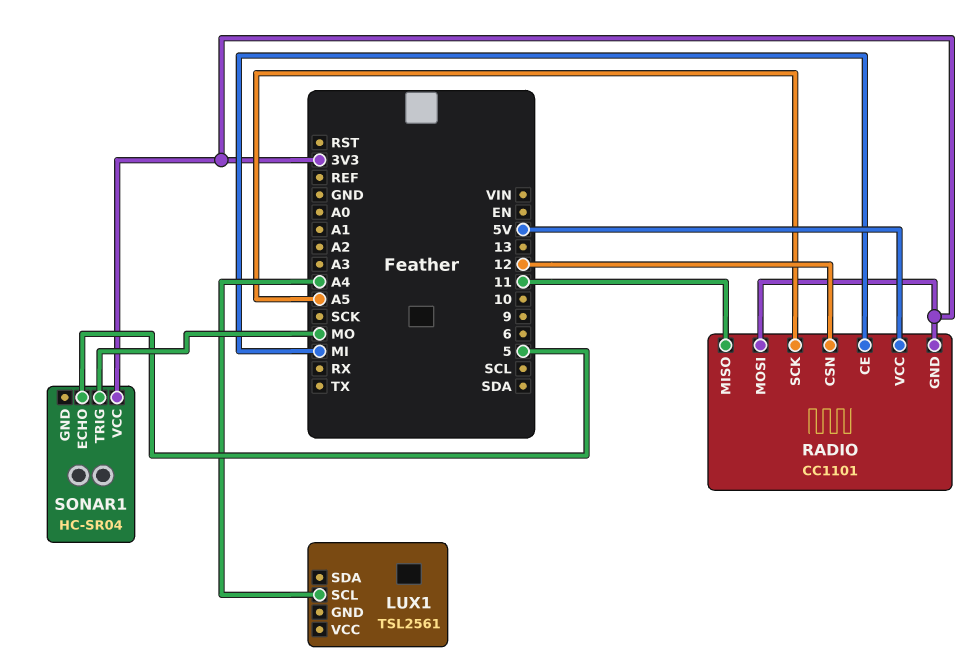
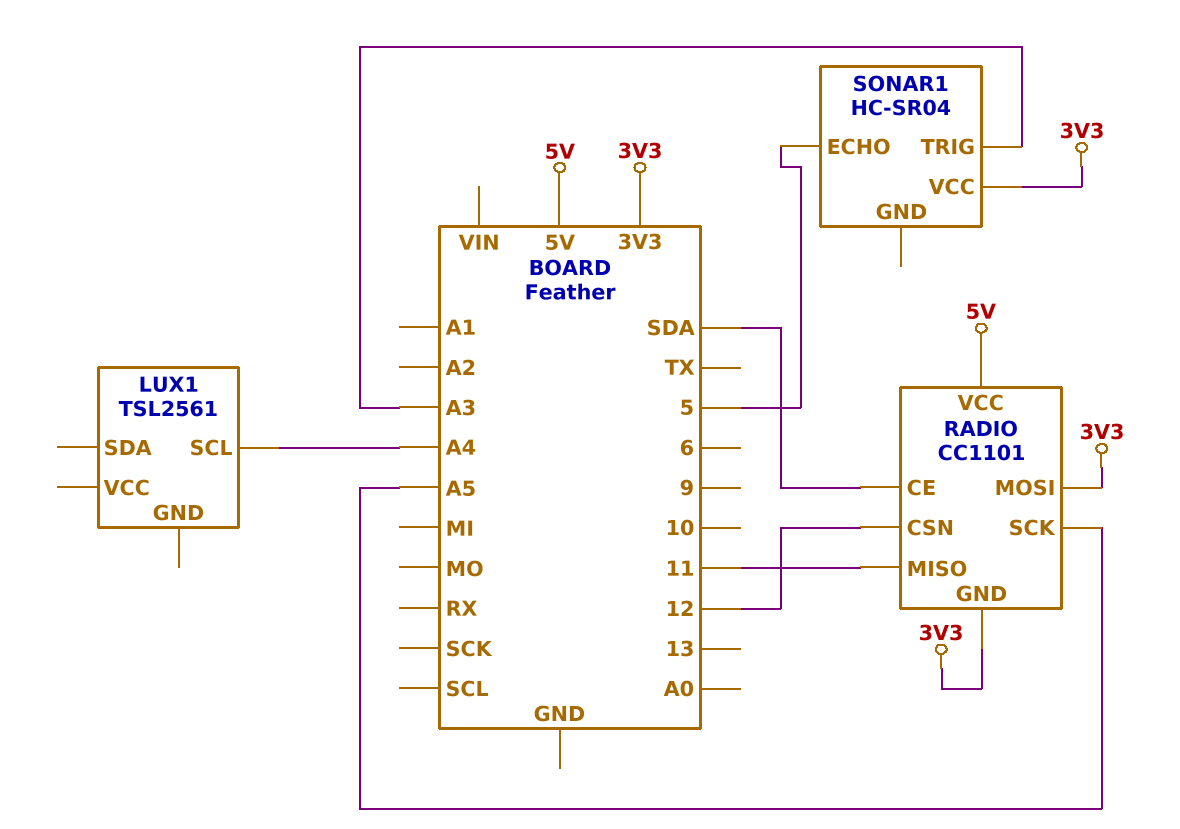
RADIO pin CE: MI -> SDA
SONAR1 pin TRIG: MO -> A3

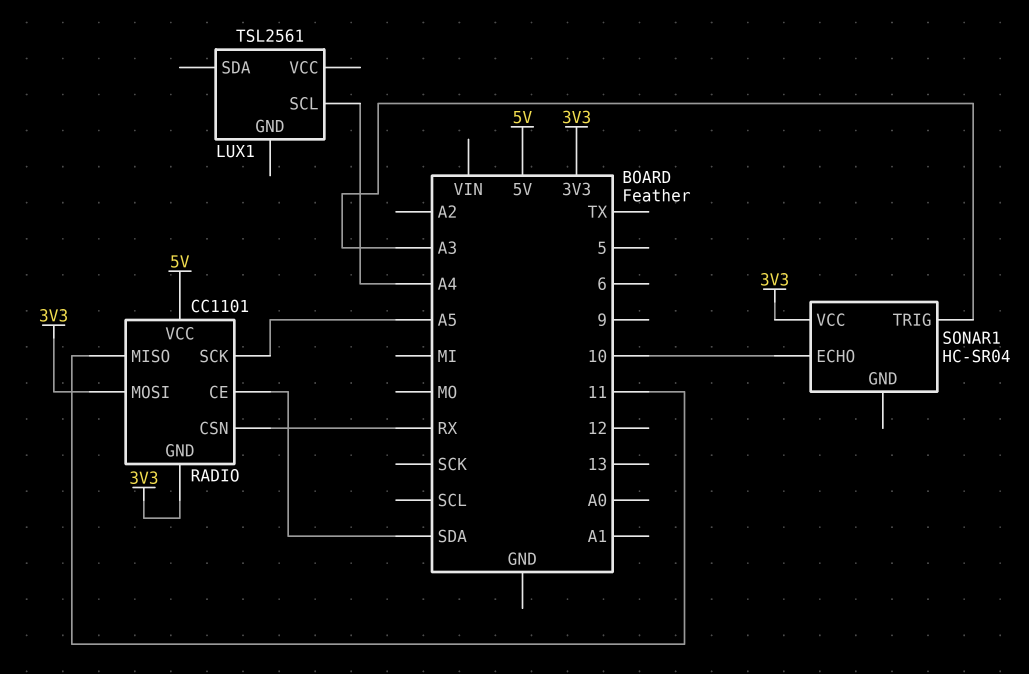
RADIO pin CSN: 12 -> RX
SONAR1 pin ECHO: 5 -> 10

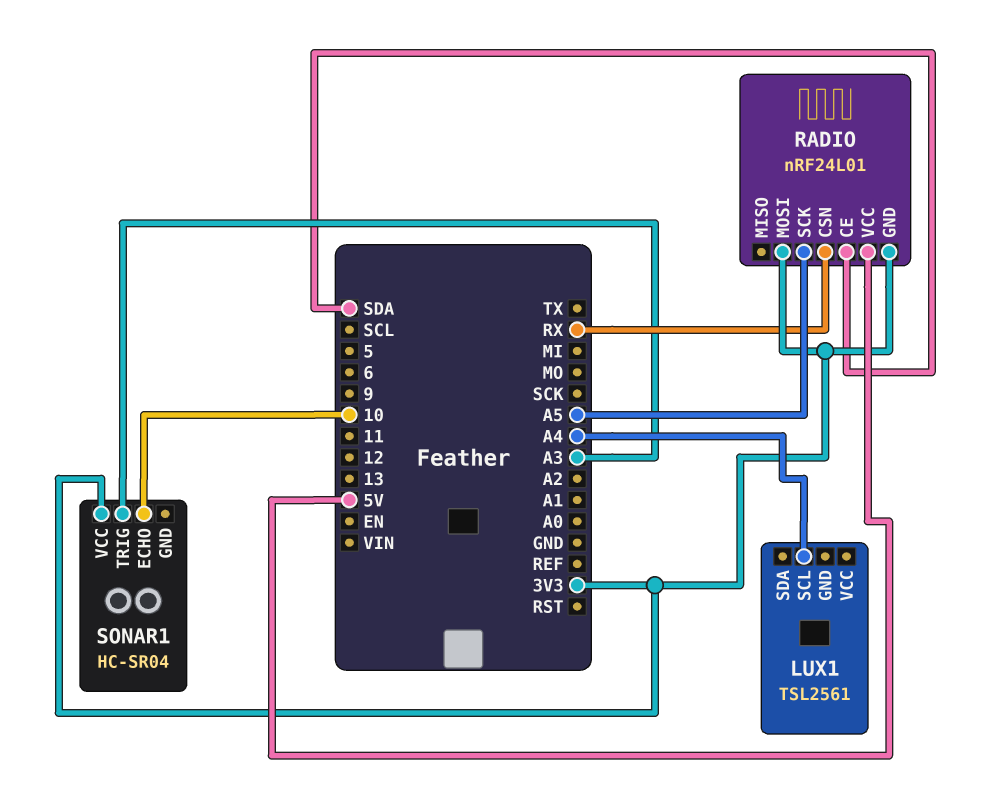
RADIO: CC1101 -> nRF24L01
RADIO pin MISO: 11 -> none

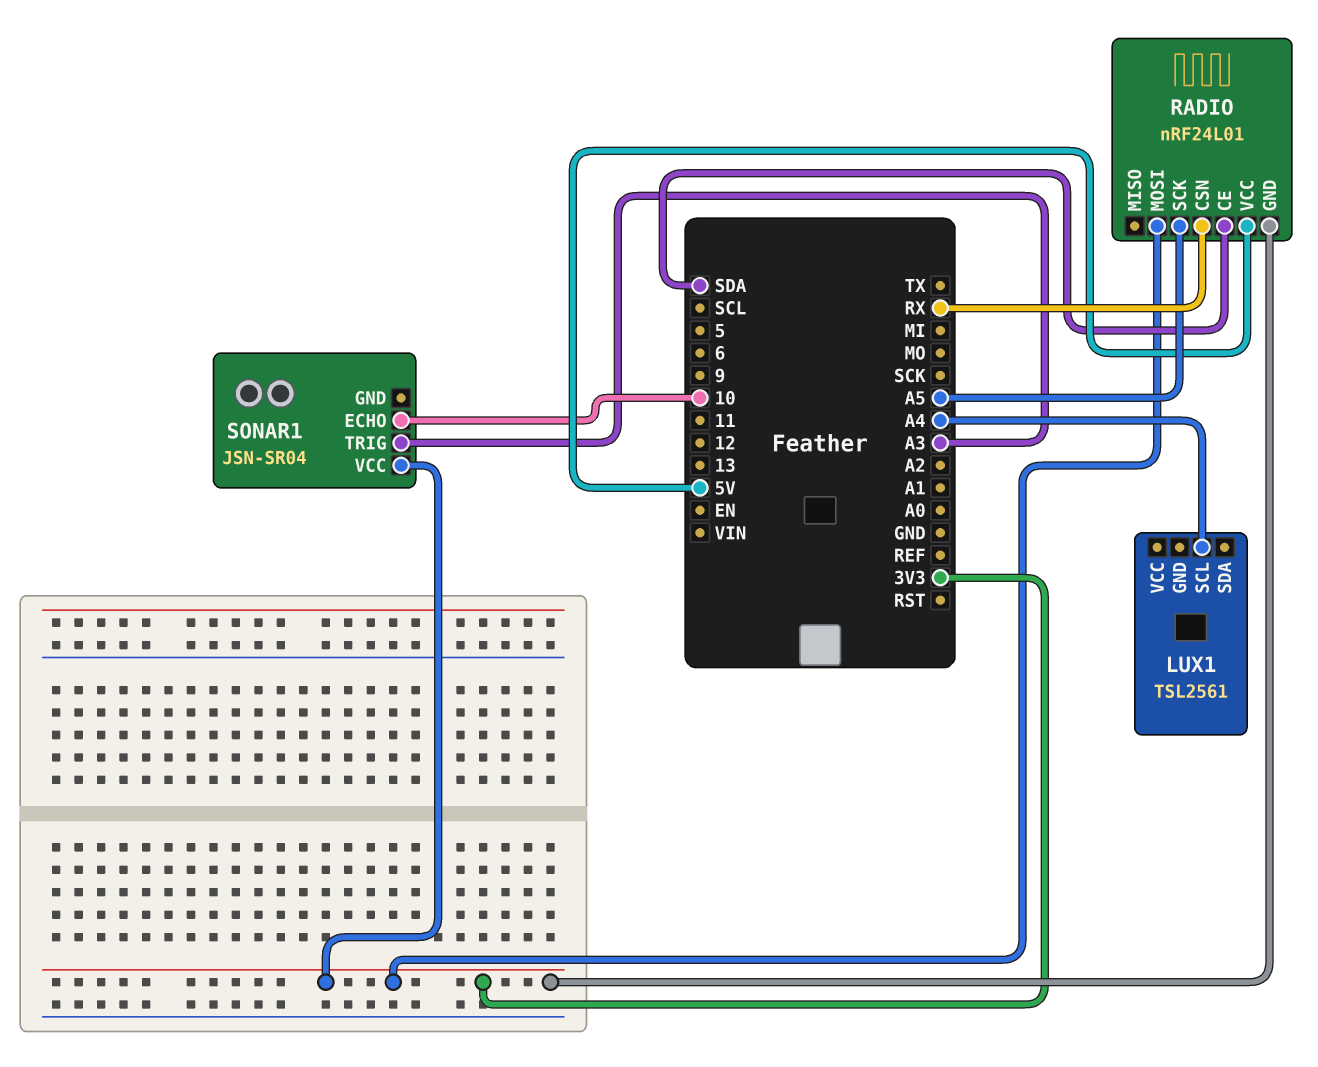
SONAR1: HC-SR04 -> JSN-SR04

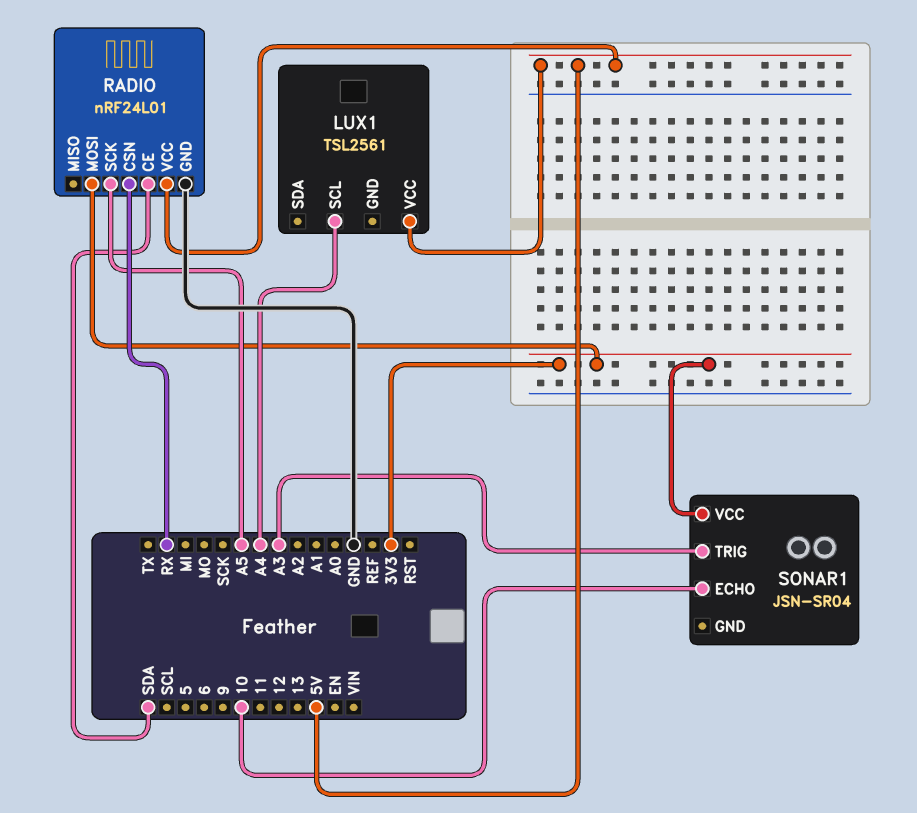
LUX1 pin VCC: none -> 5V
RADIO pin GND: 3V3 -> GND

